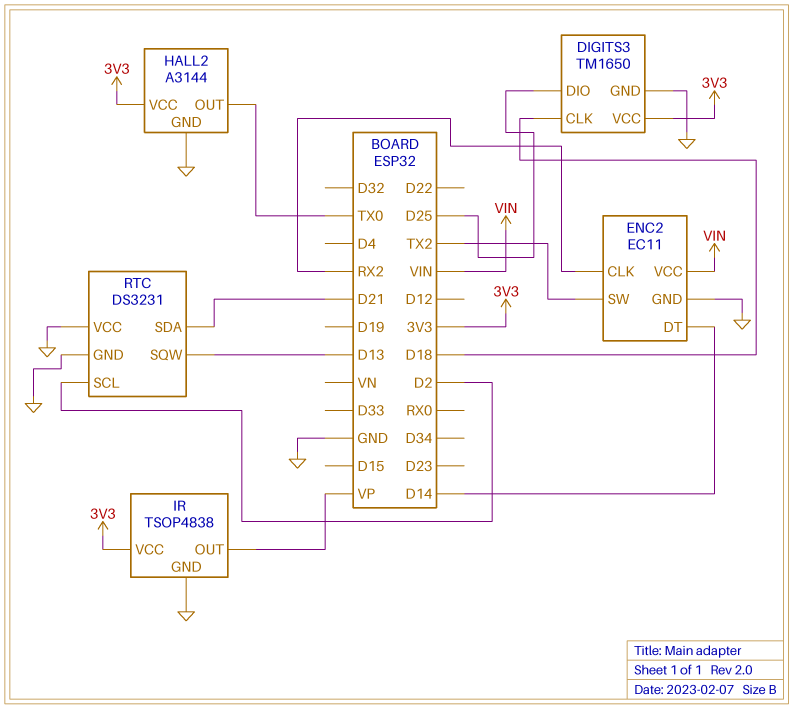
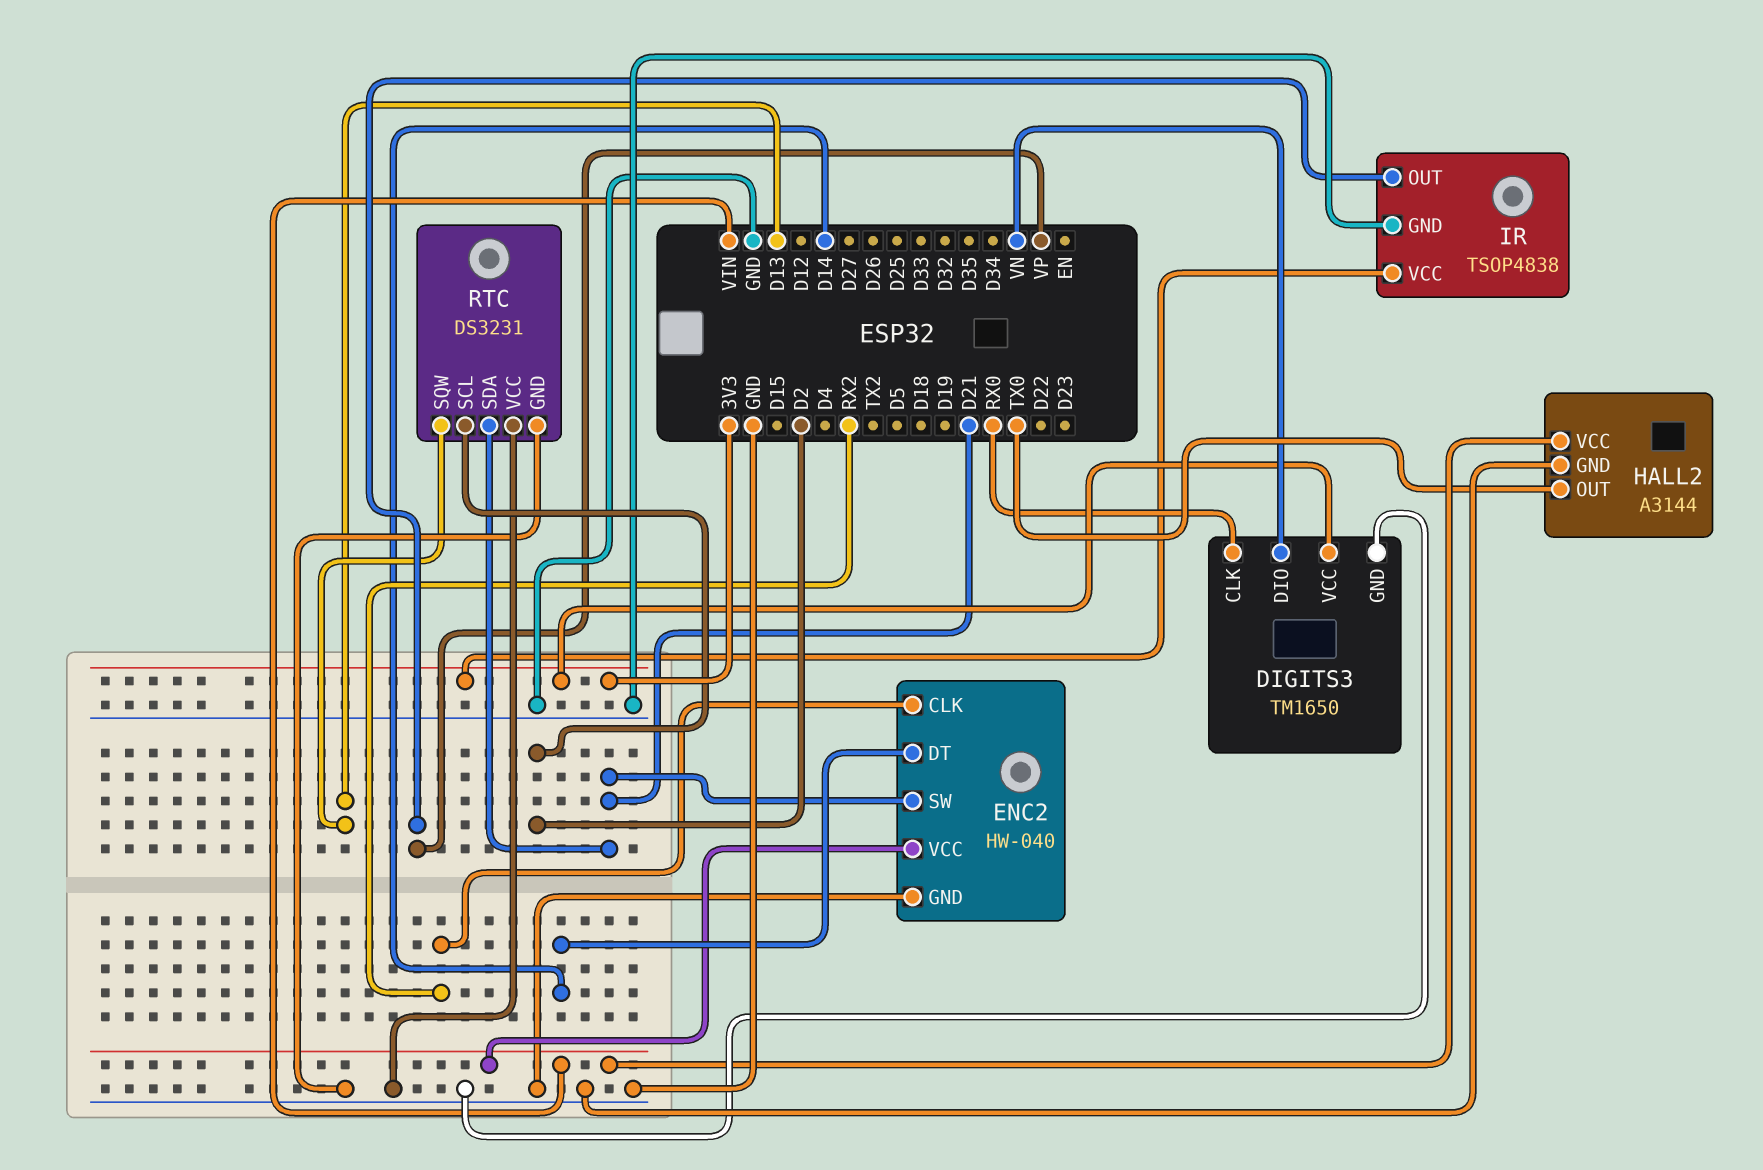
DIGITS3 pin CLK: D18 -> RX0
DIGITS3 pin DIO: D25 -> VN
ENC2: EC11 -> HW-040
ENC2 pin SW: TX2 -> D21
HALL2 pin VCC: 3V3 -> VIN

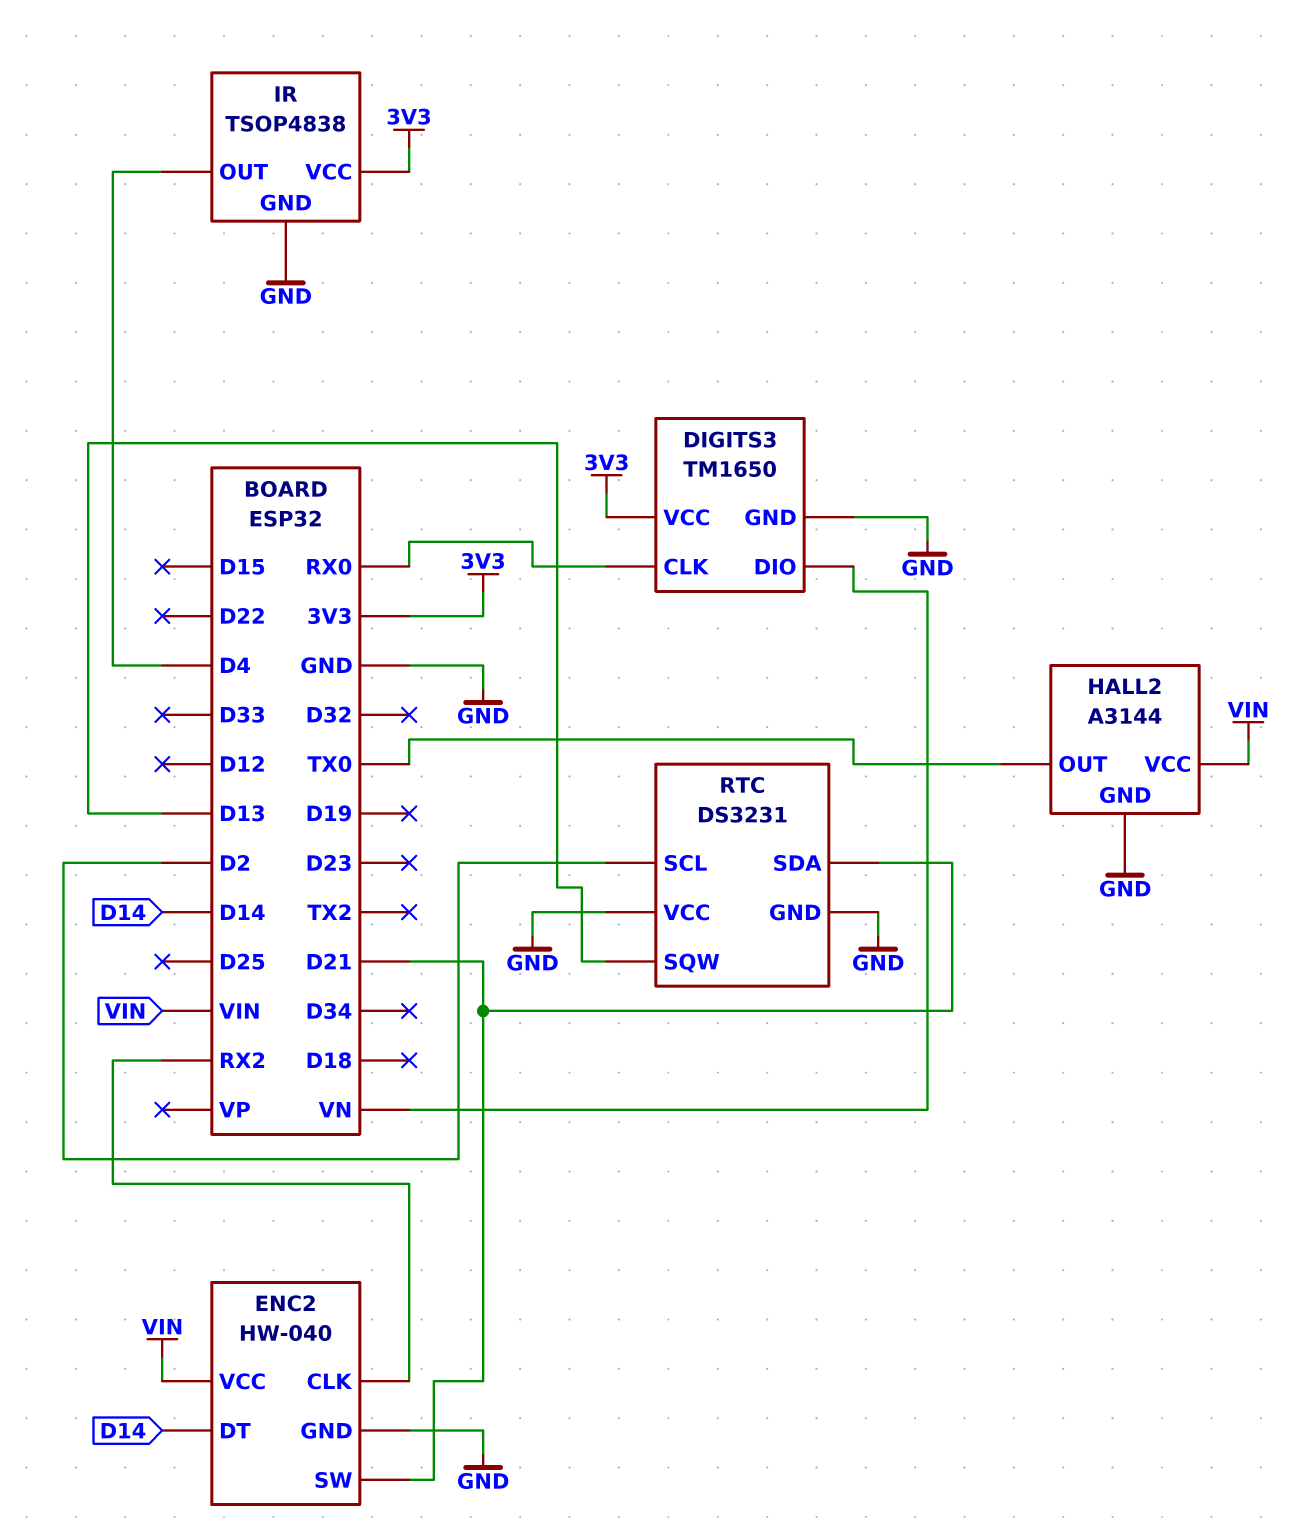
IR pin OUT: VP -> D4

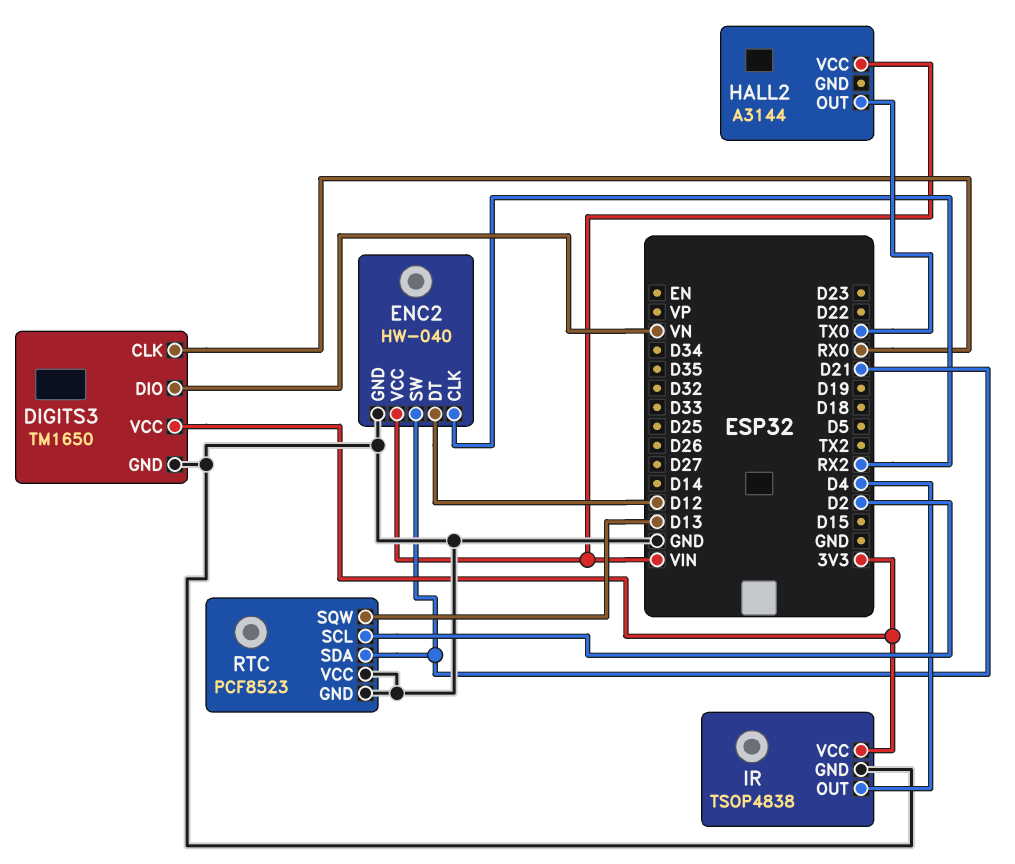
ENC2 pin DT: D14 -> D12
HALL2 pin GND: GND -> none
RTC: DS3231 -> PCF8523

